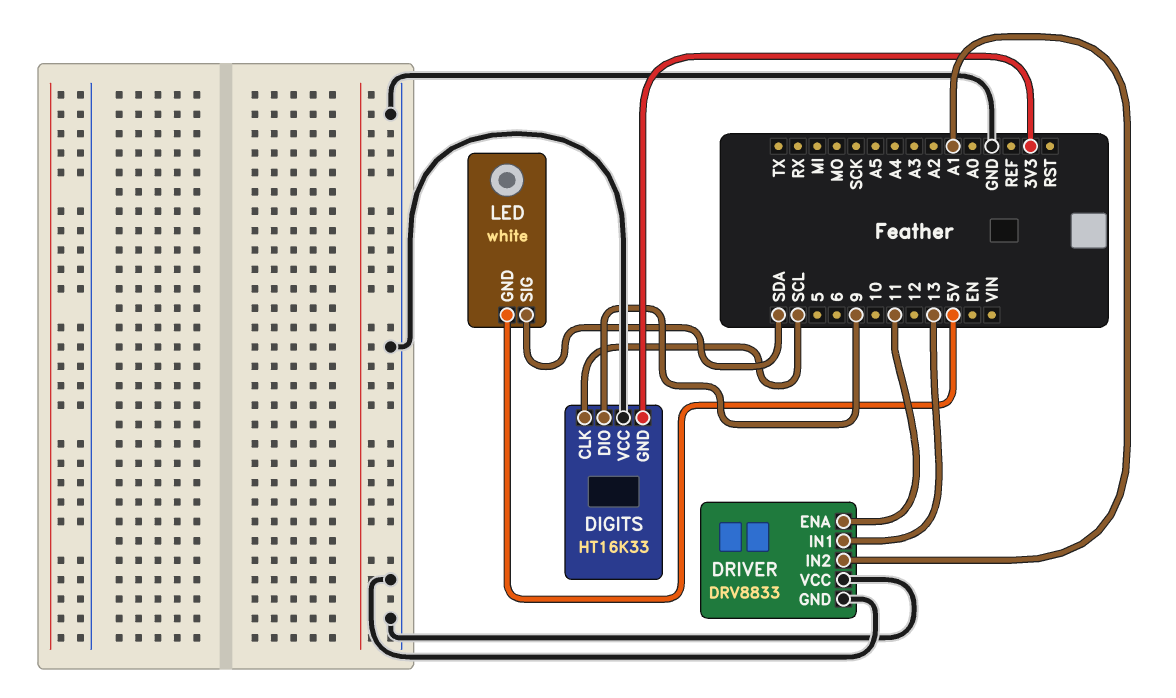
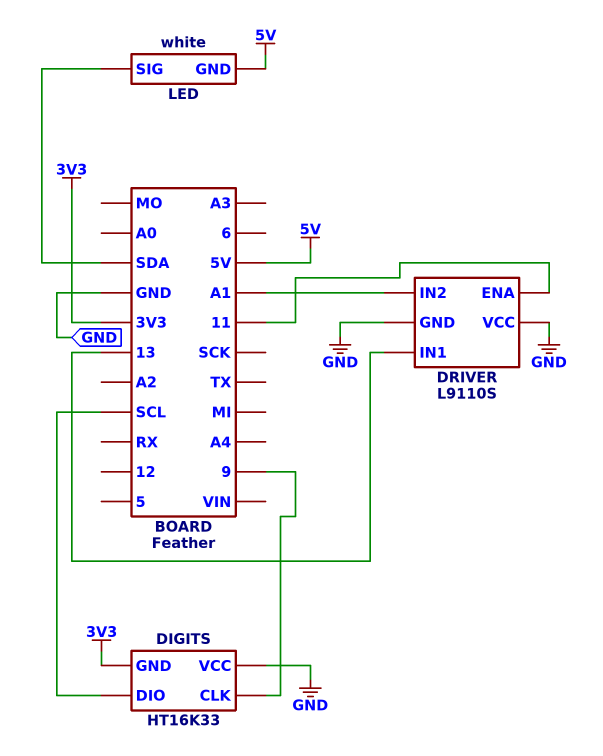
DIGITS pin CLK: SCL -> 9
DIGITS pin DIO: 9 -> SCL
DRIVER: DRV8833 -> L9110S

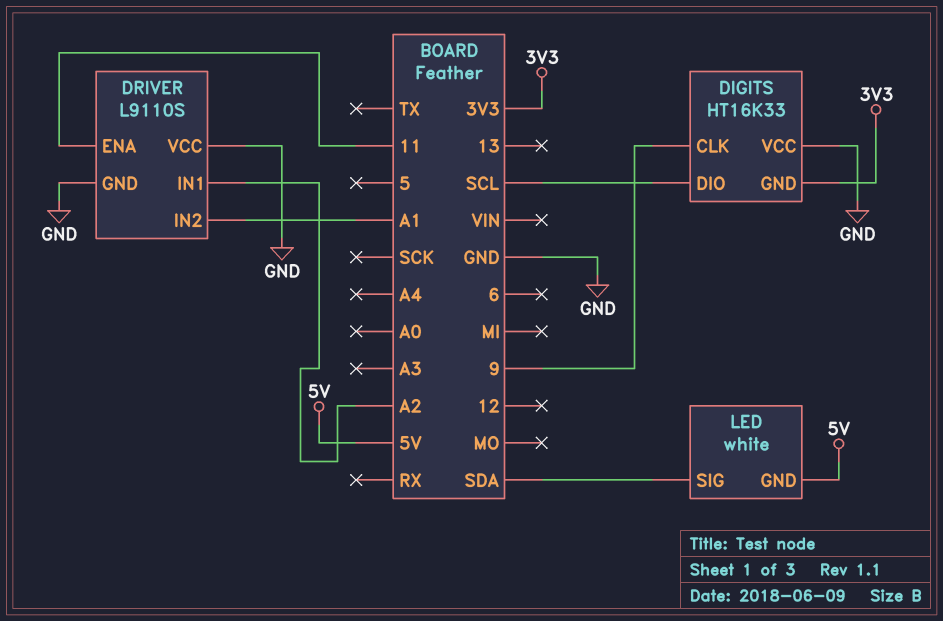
DRIVER pin IN1: 13 -> A2

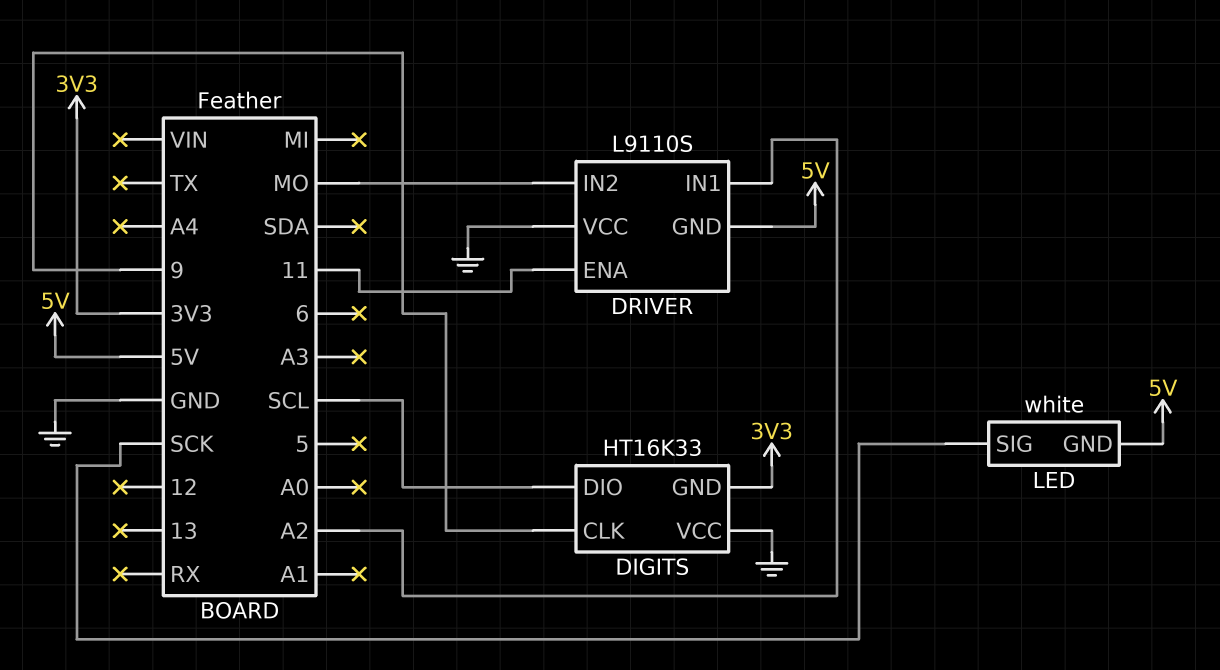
DRIVER pin GND: GND -> 5V
DRIVER pin IN2: A1 -> MO
LED pin SIG: SDA -> SCK

